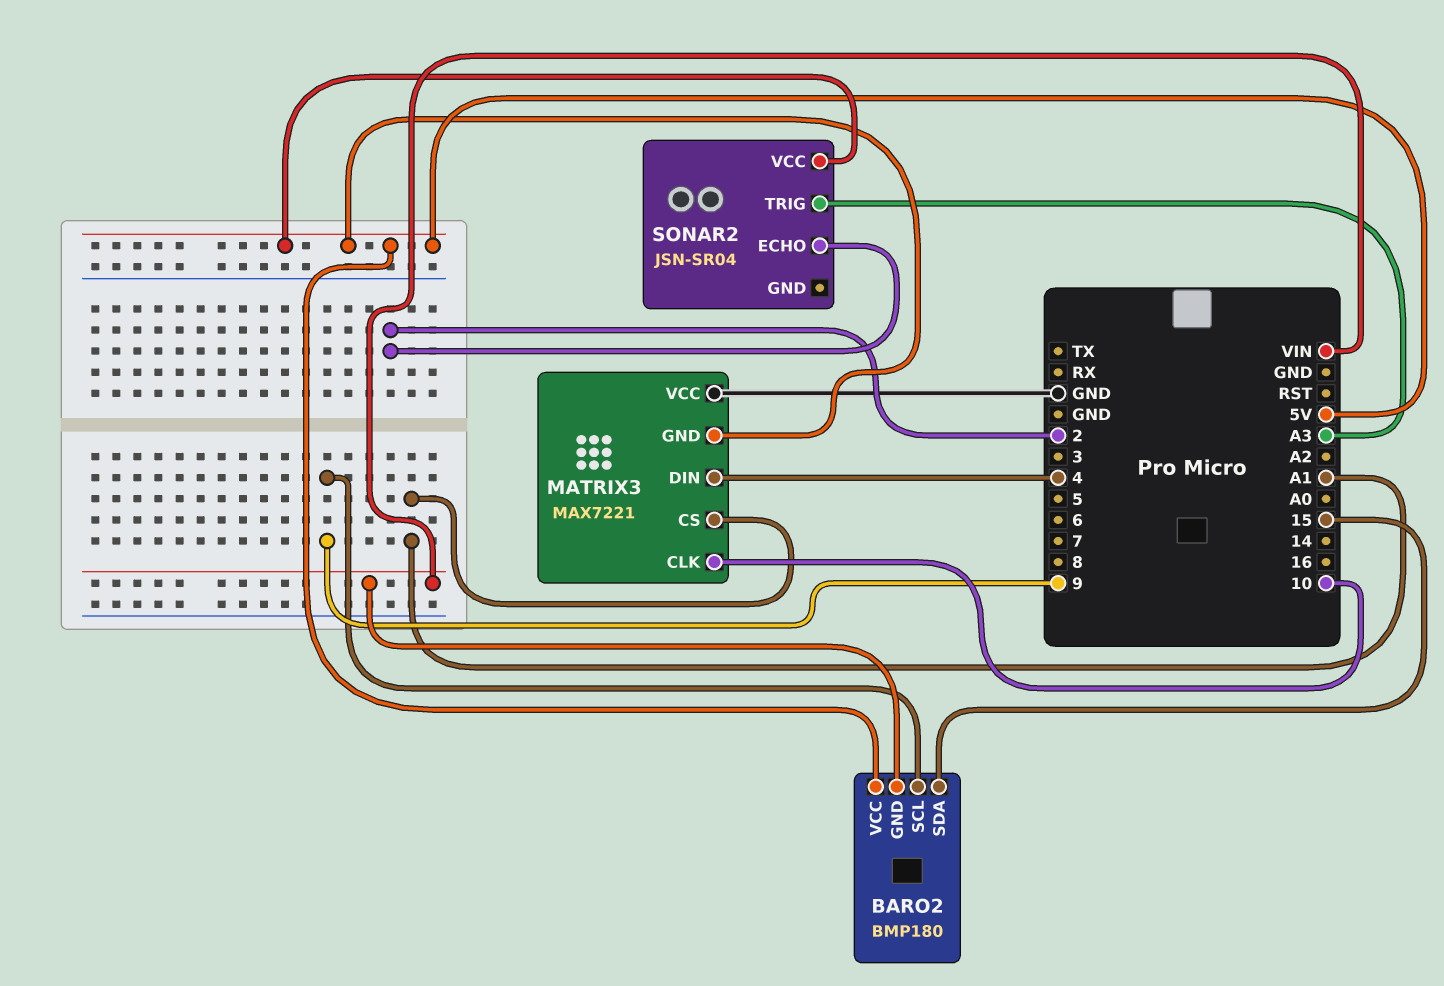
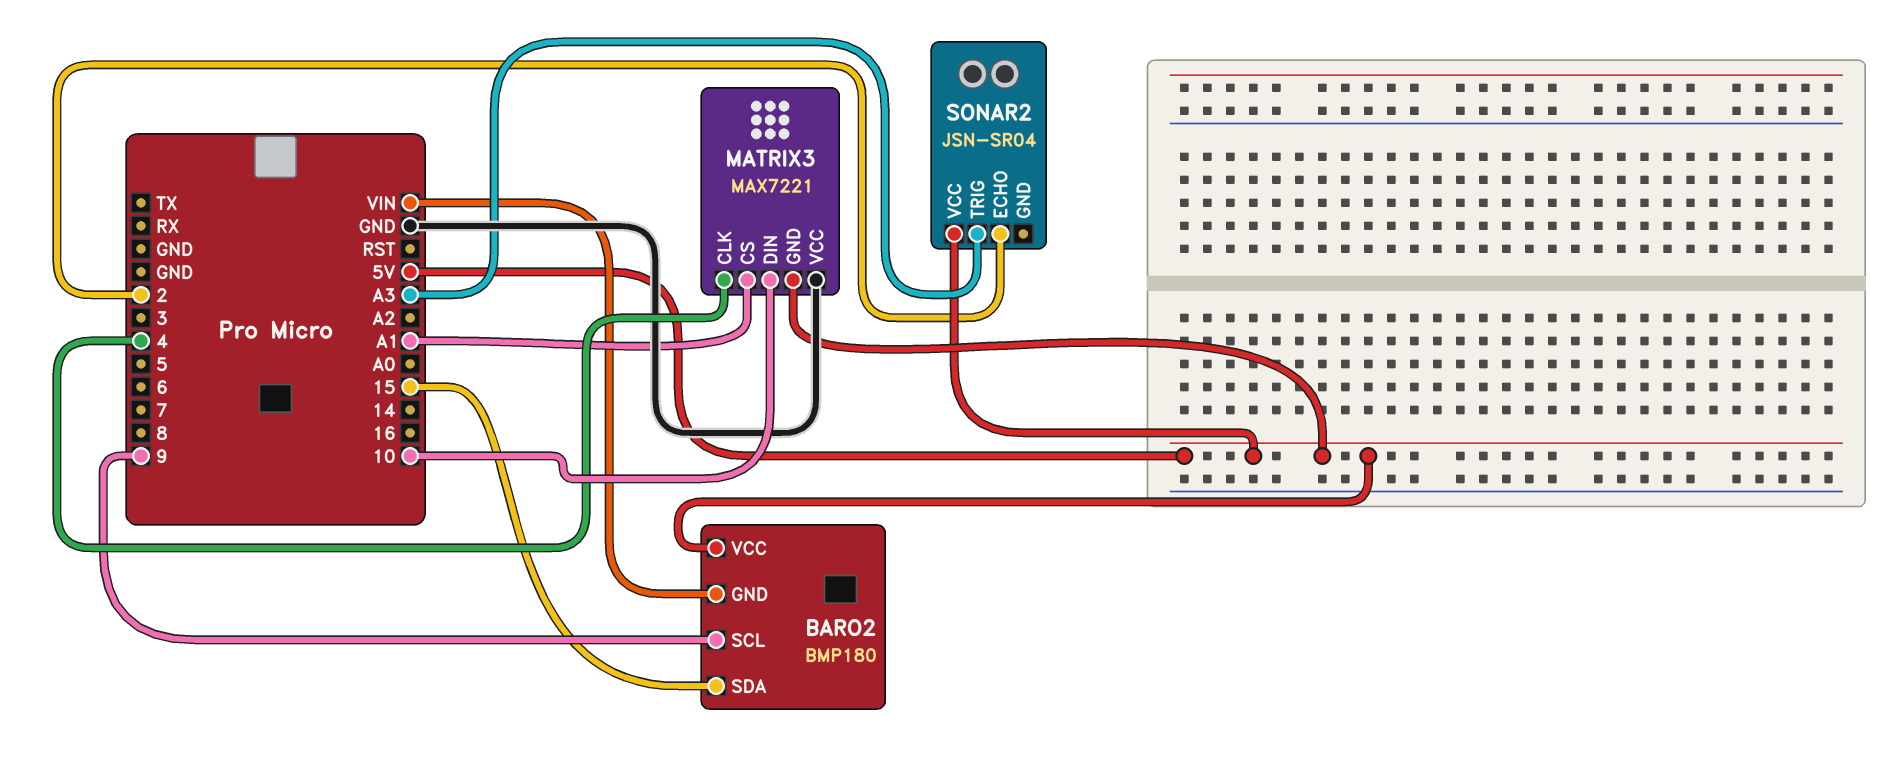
MATRIX3 pin CLK: 10 -> 4
MATRIX3 pin DIN: 4 -> 10

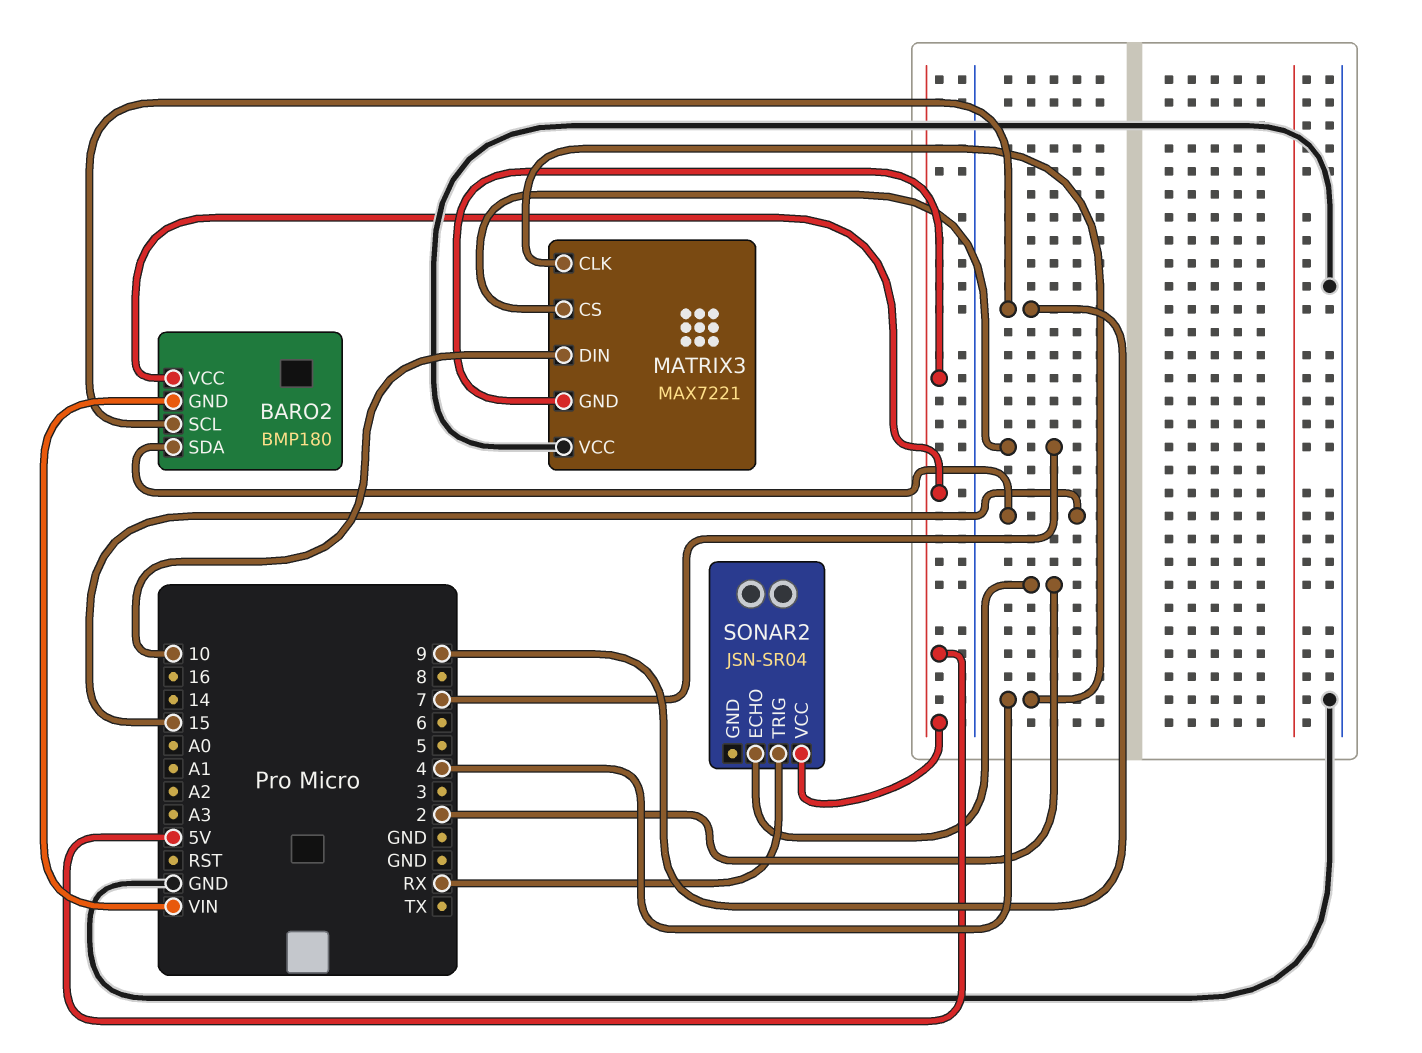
MATRIX3 pin CS: A1 -> 7
SONAR2 pin TRIG: A3 -> RX

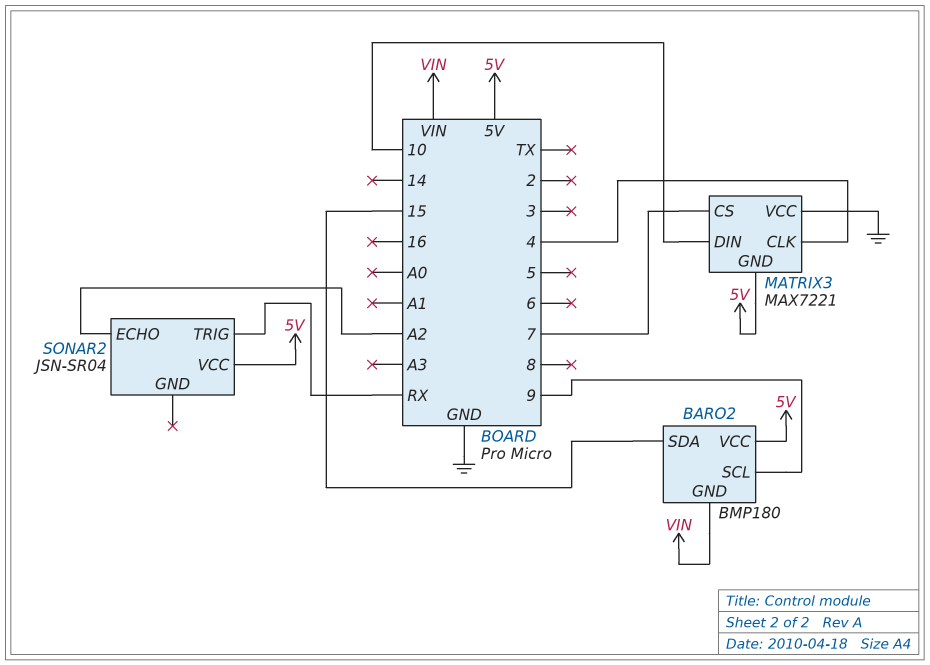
SONAR2 pin ECHO: 2 -> A2

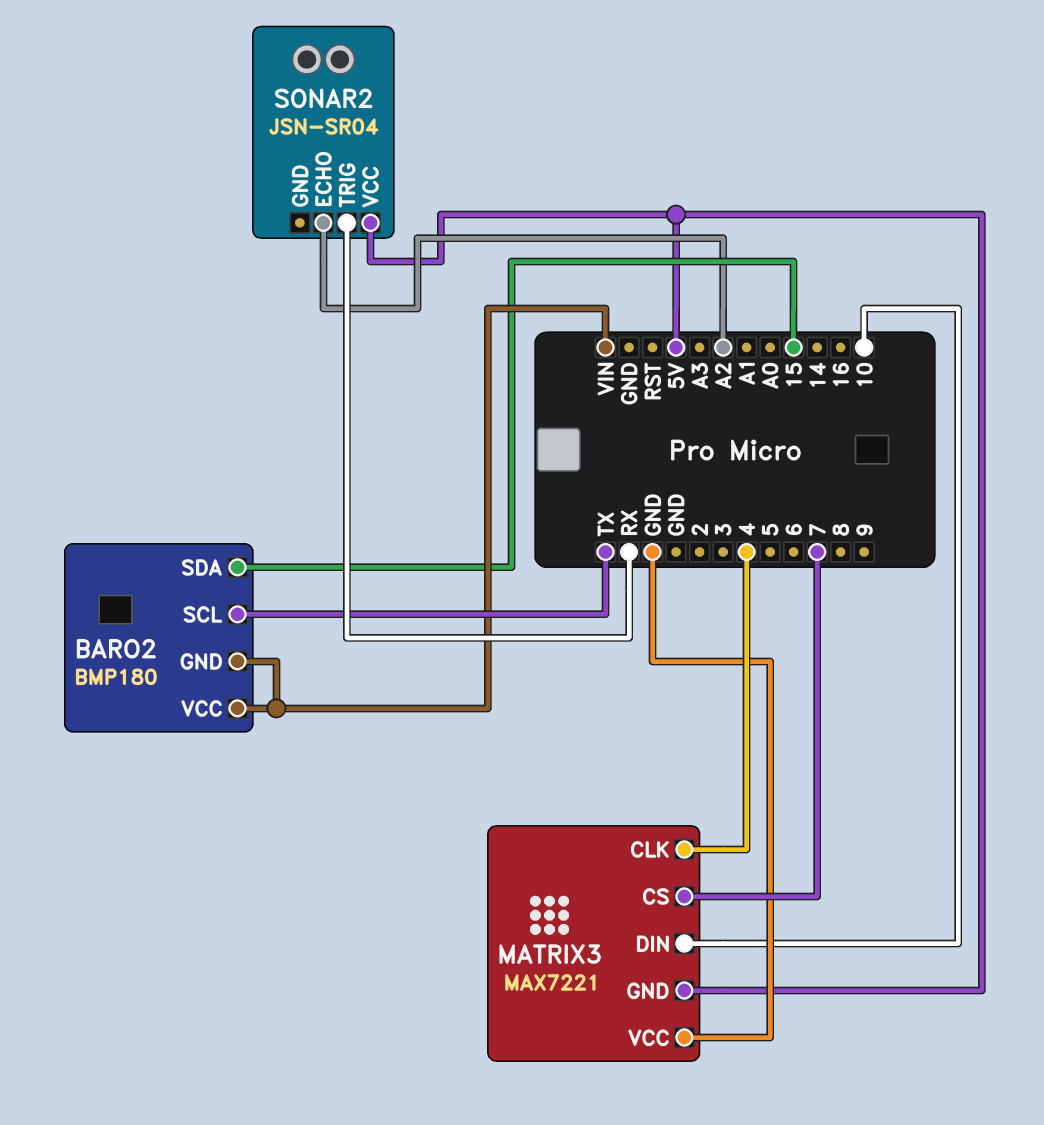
BARO2 pin SCL: 9 -> TX
BARO2 pin VCC: 5V -> VIN

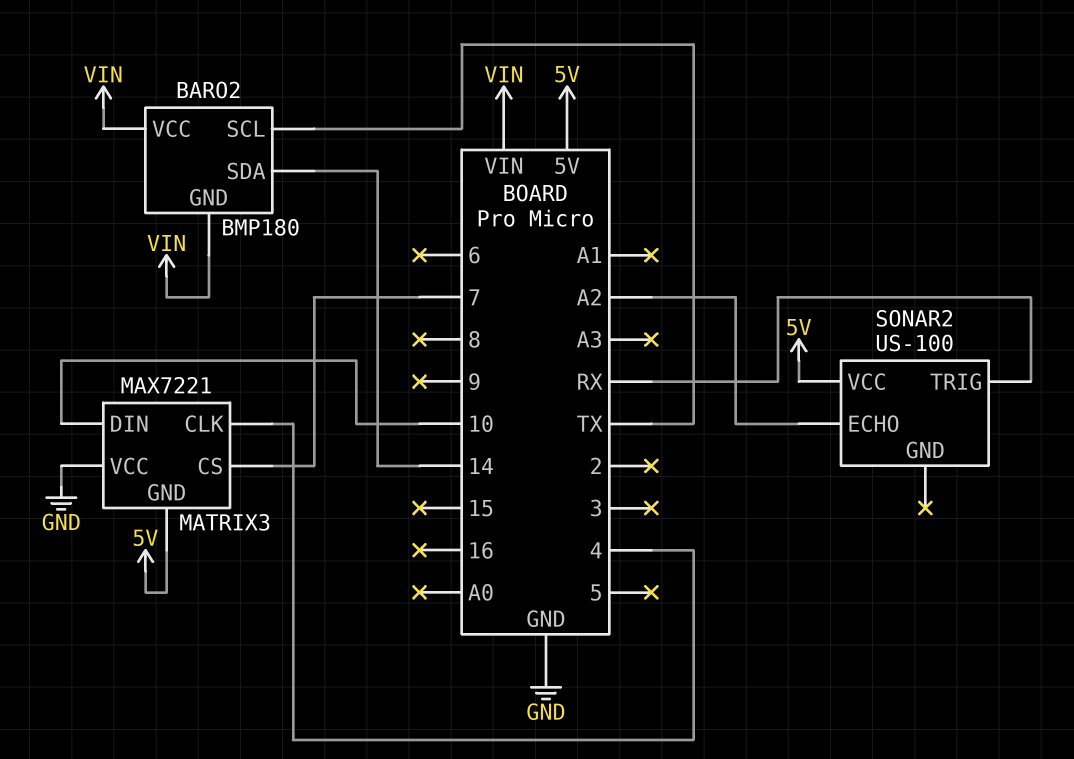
BARO2 pin SDA: 15 -> 14
SONAR2: JSN-SR04 -> US-100

